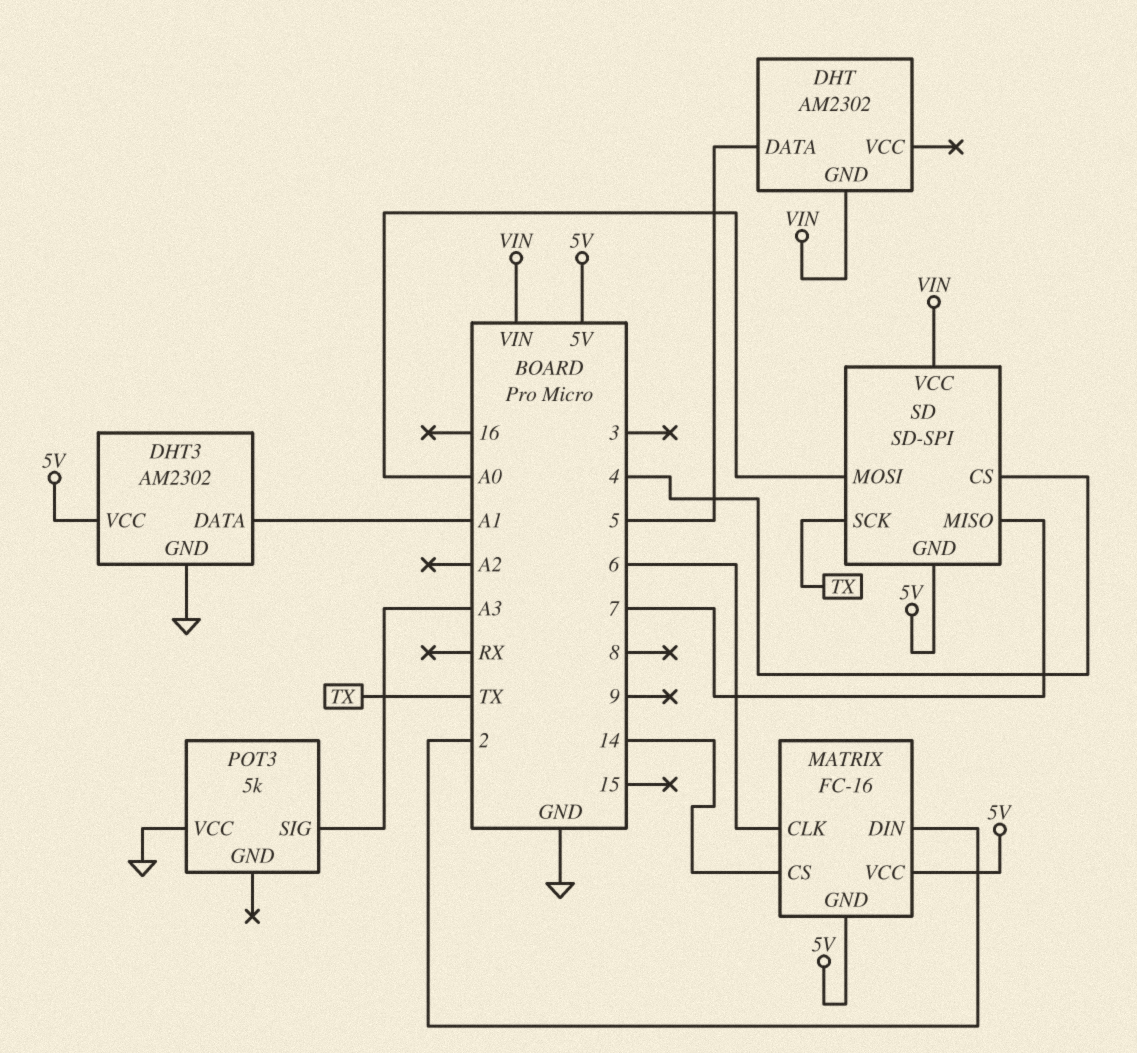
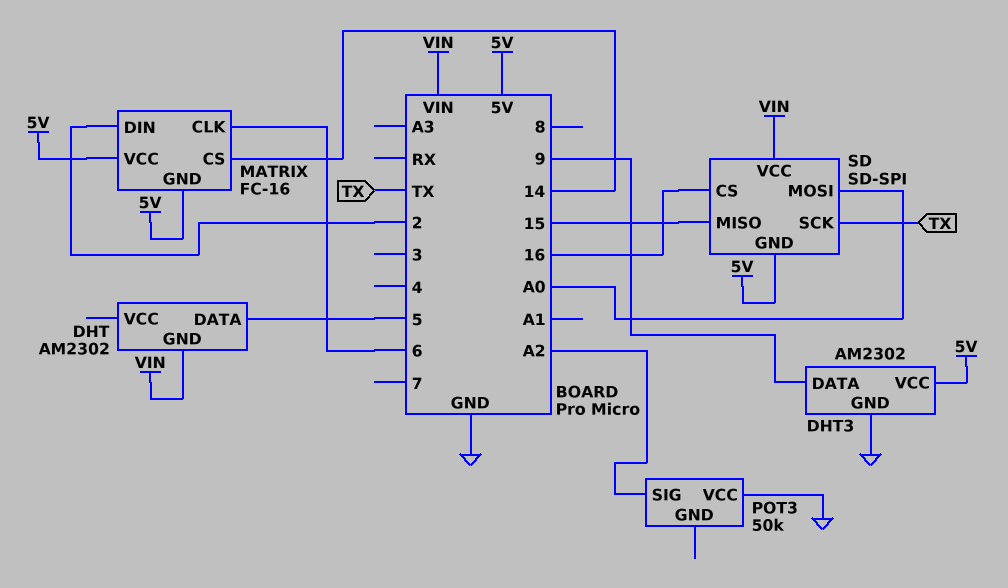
DHT3 pin DATA: A1 -> 9
POT3: 5k -> 50k
POT3 pin SIG: A3 -> A2
SD pin CS: 4 -> 16
SD pin MISO: 7 -> 15

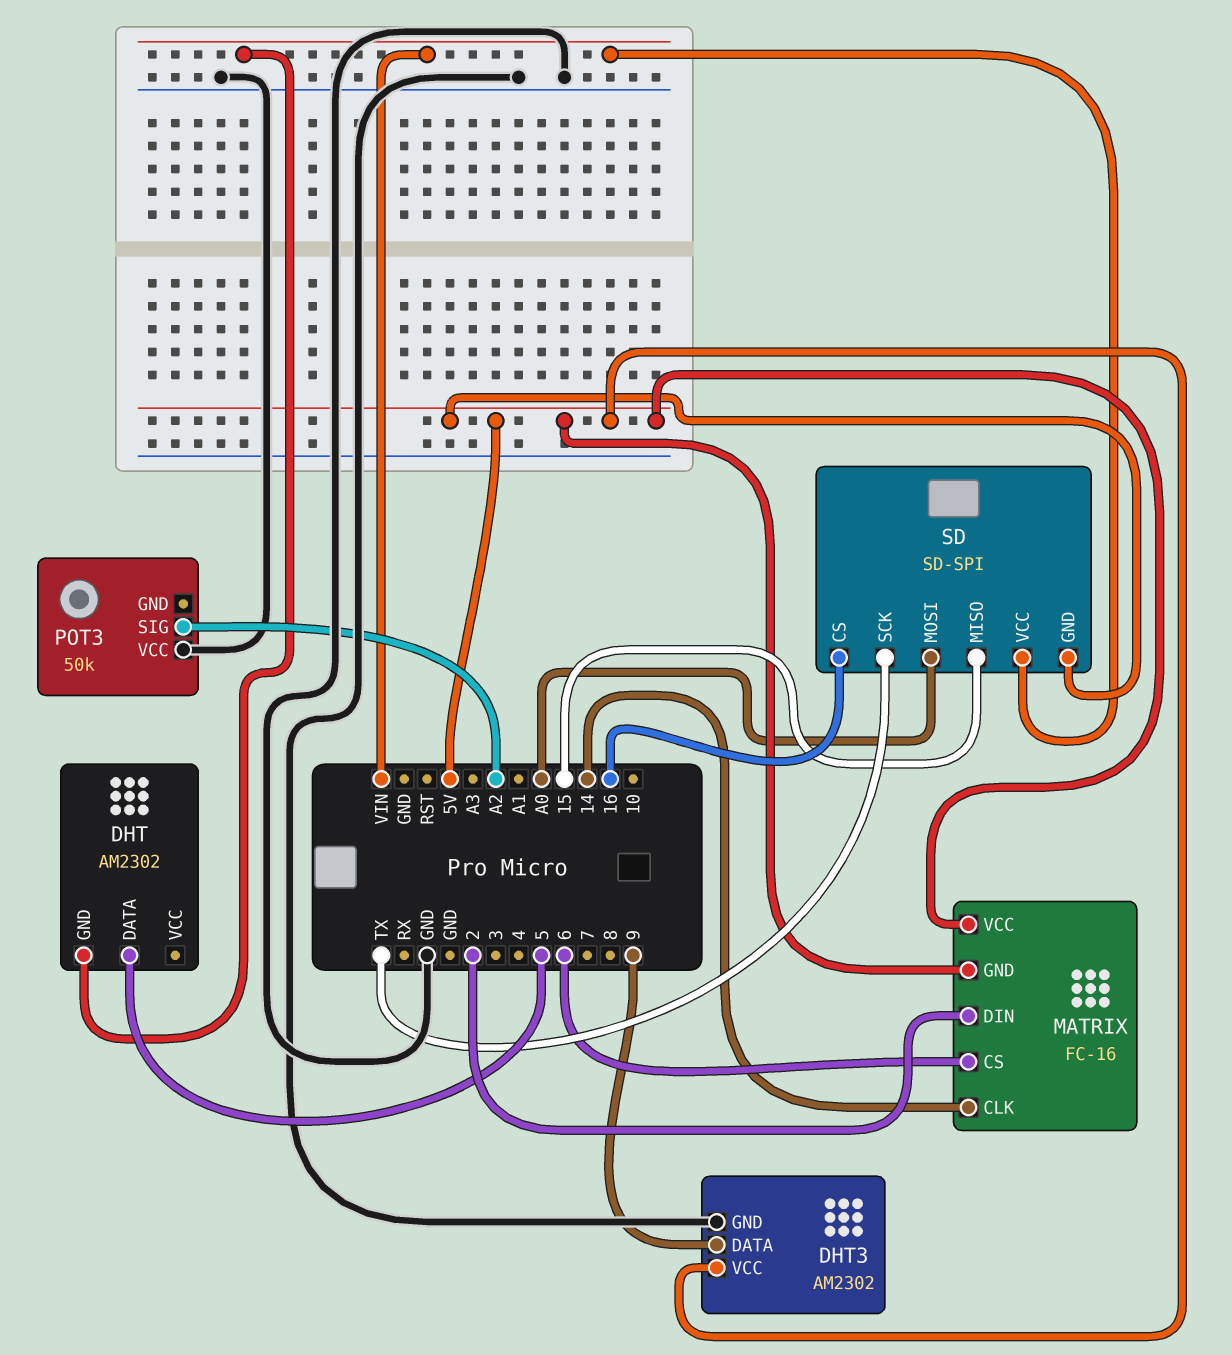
MATRIX pin CLK: 6 -> 14
MATRIX pin CS: 14 -> 6

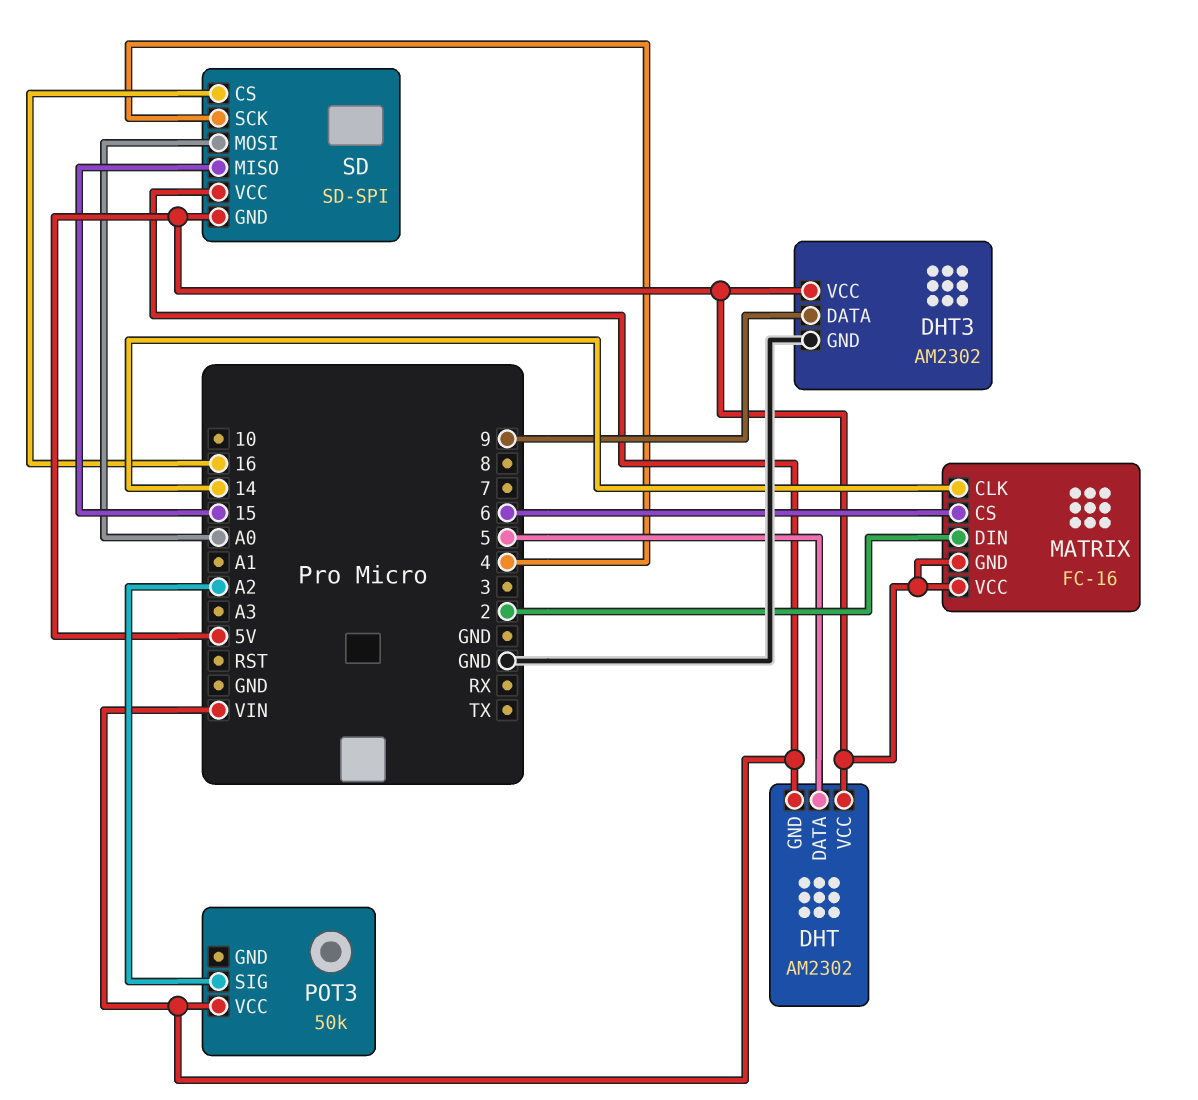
DHT pin VCC: none -> 5V
POT3 pin VCC: GND -> VIN
SD pin SCK: TX -> 4

